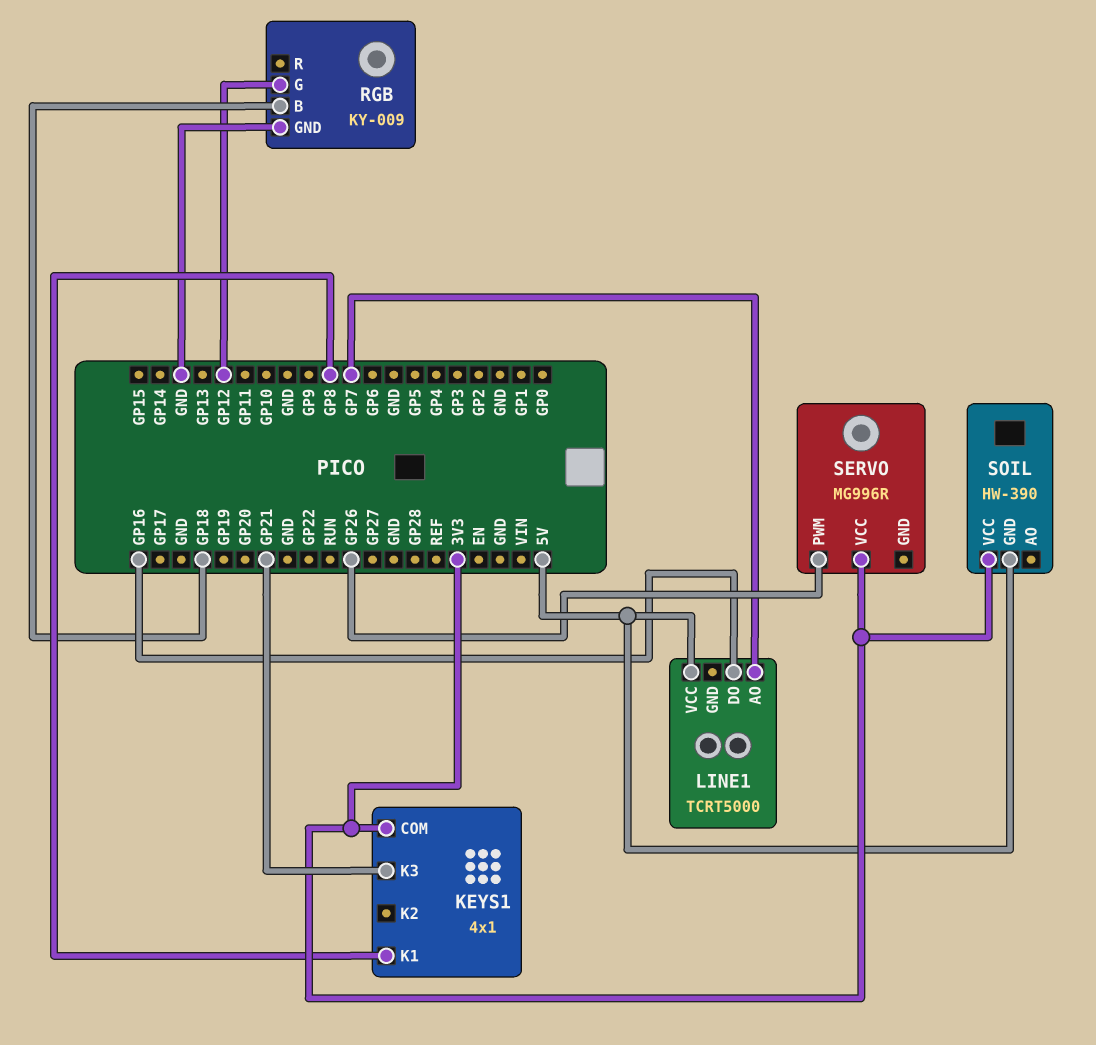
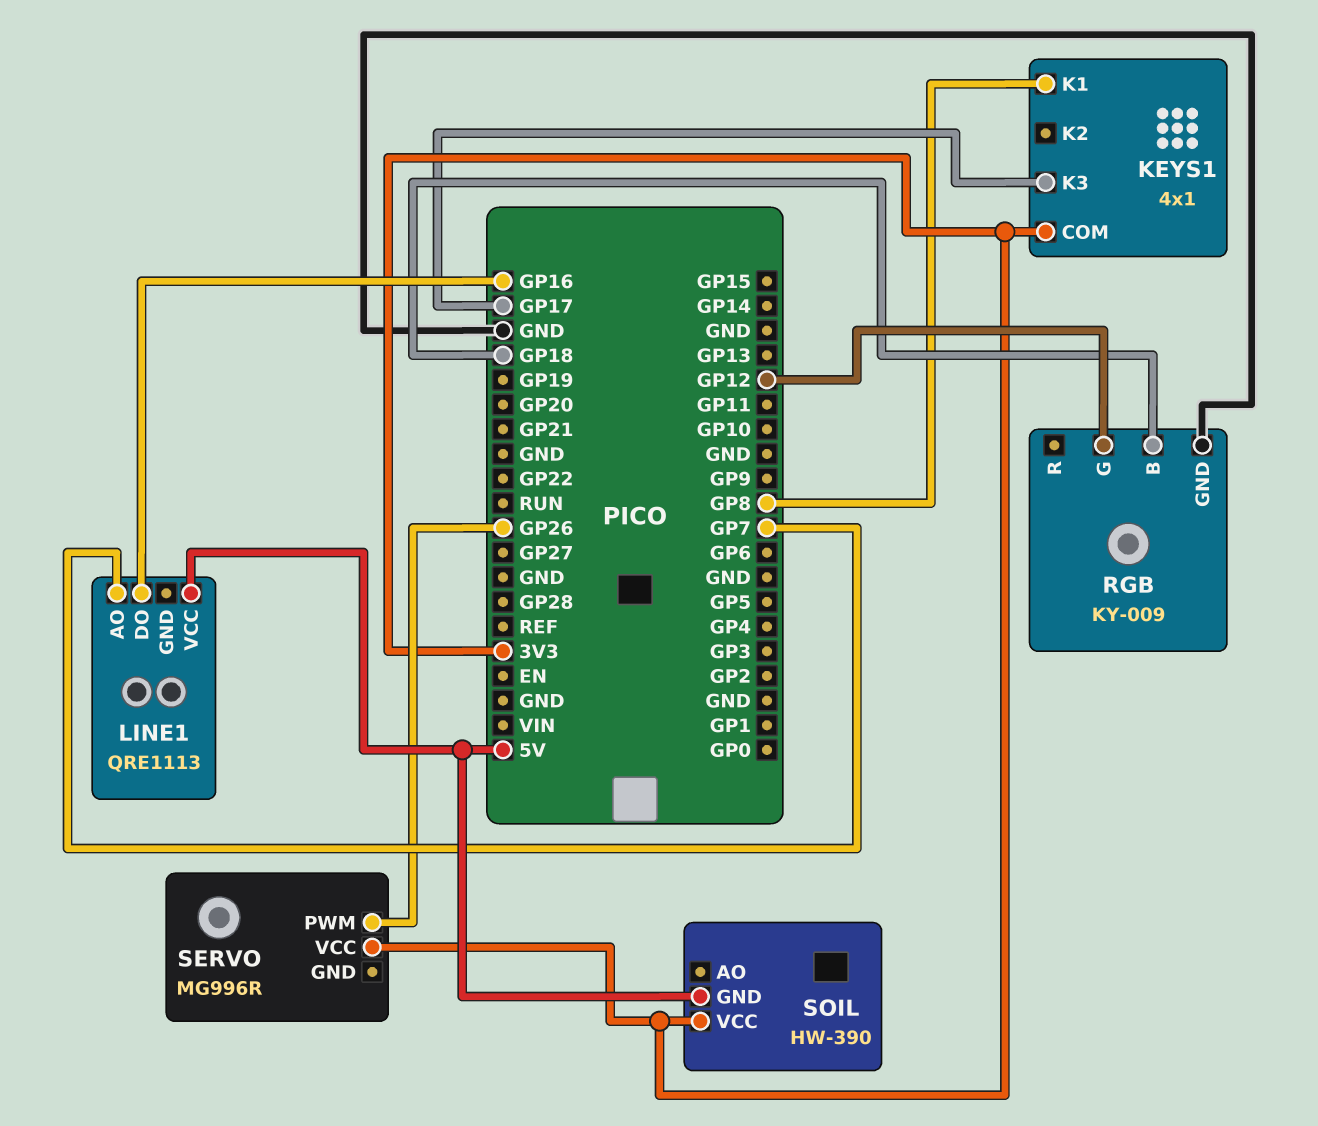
KEYS1 pin K3: GP21 -> GP17
LINE1: TCRT5000 -> QRE1113

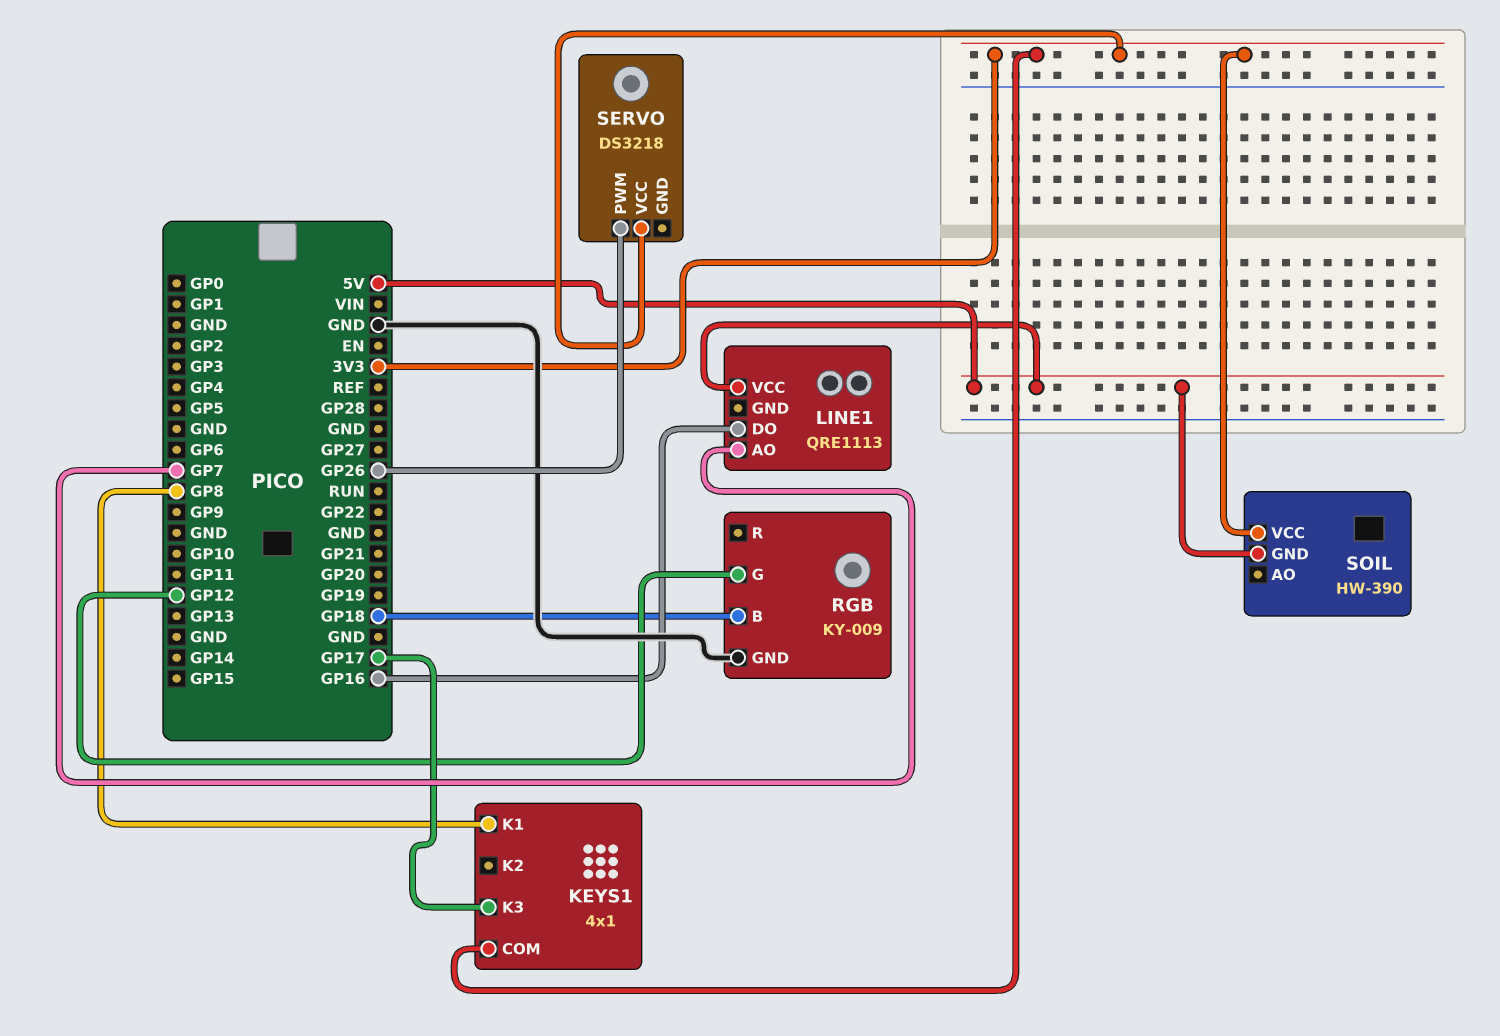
SERVO: MG996R -> DS3218

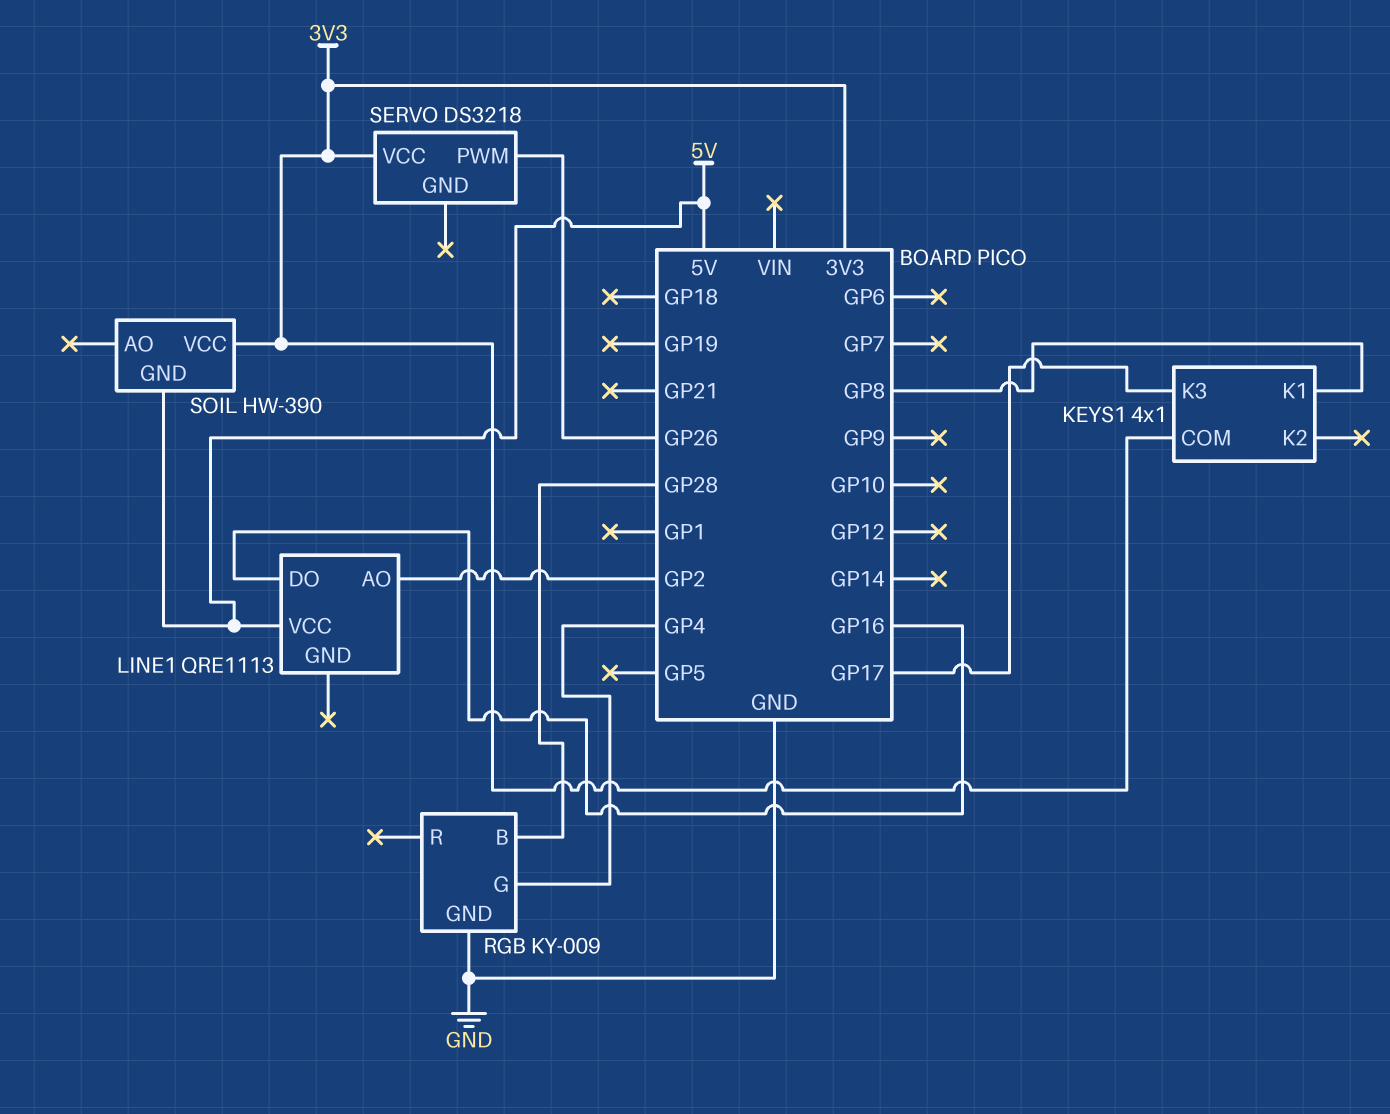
LINE1 pin AO: GP7 -> GP2
RGB pin B: GP18 -> GP28
RGB pin G: GP12 -> GP4

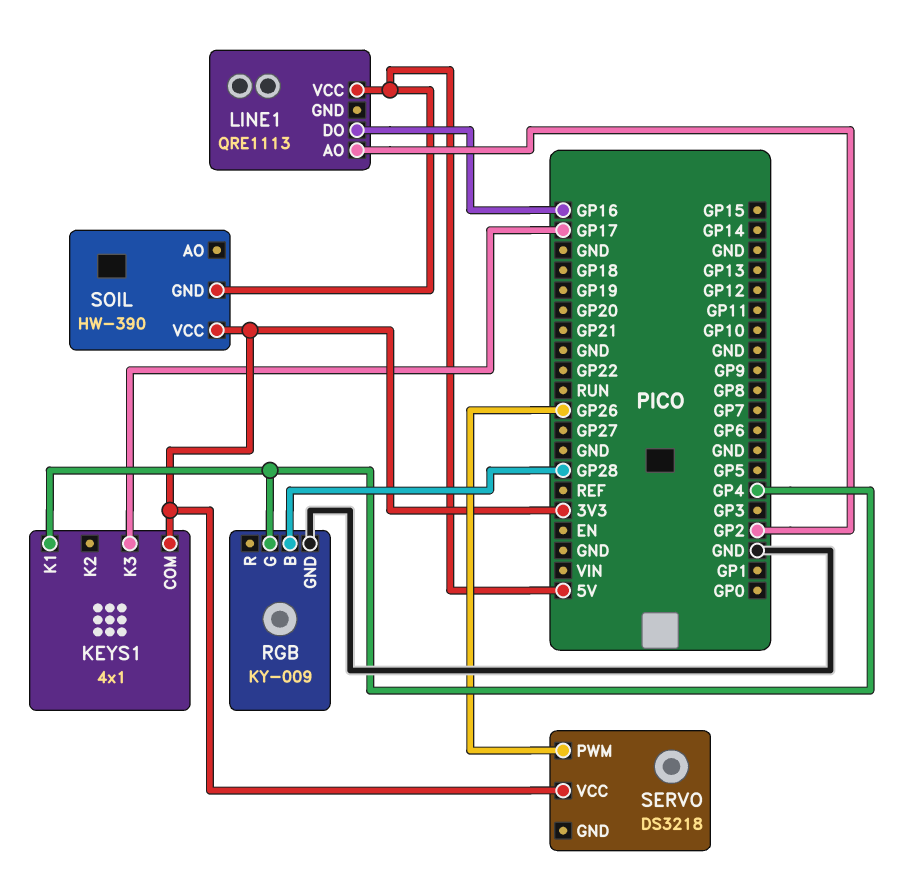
KEYS1 pin K1: GP8 -> GP4

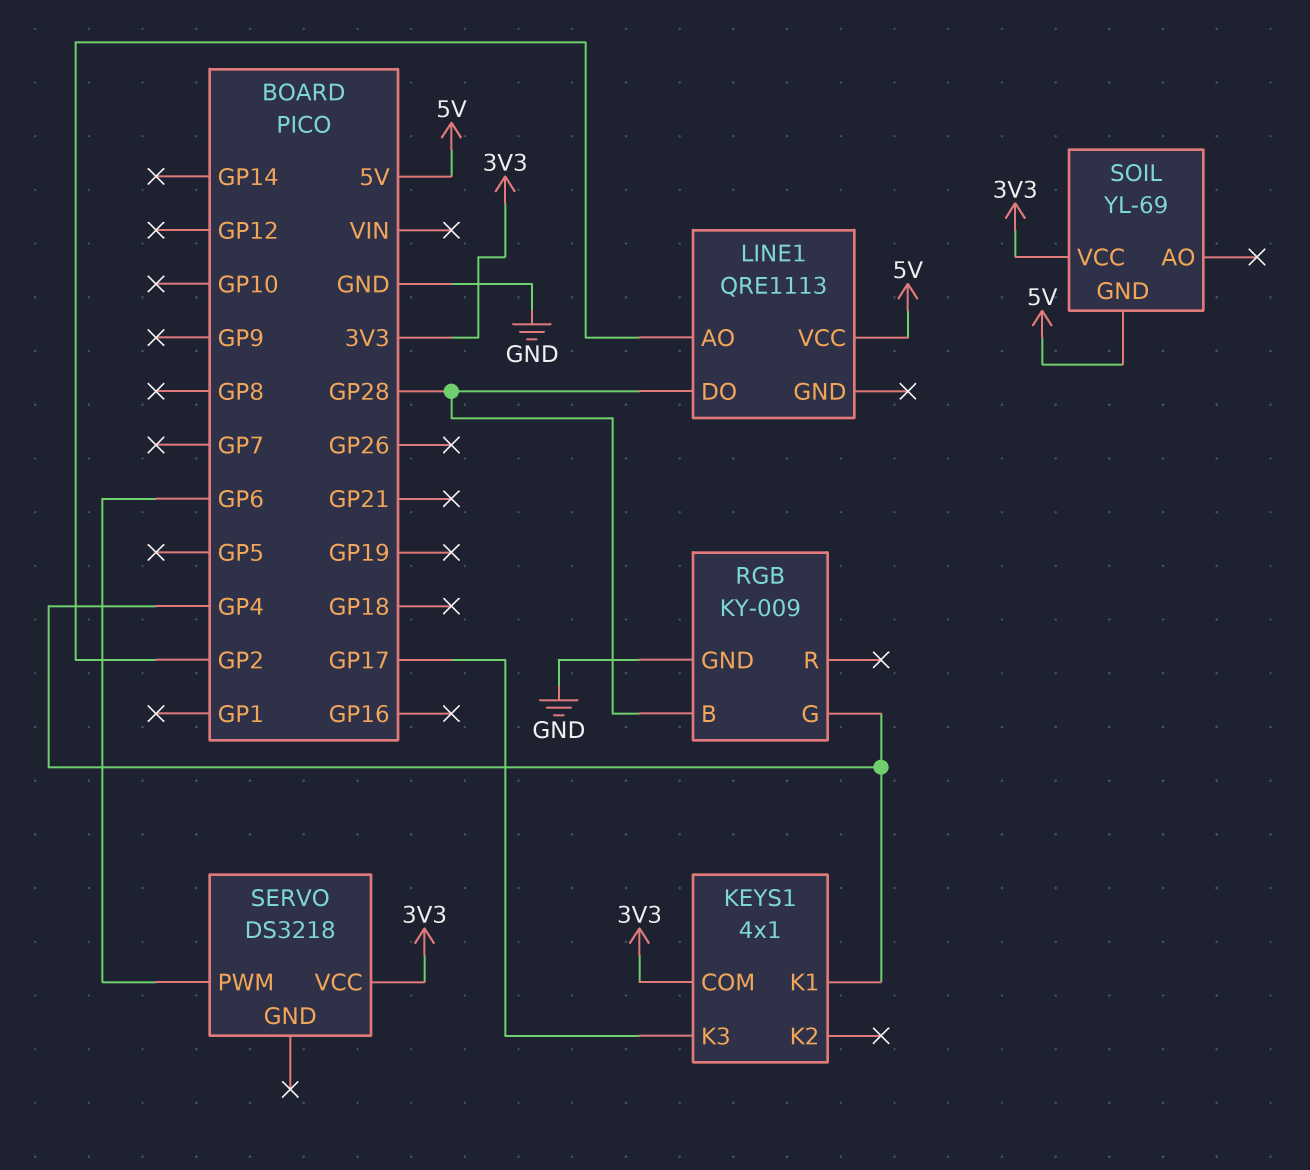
LINE1 pin DO: GP16 -> GP28
SERVO pin PWM: GP26 -> GP6
SOIL: HW-390 -> YL-69

